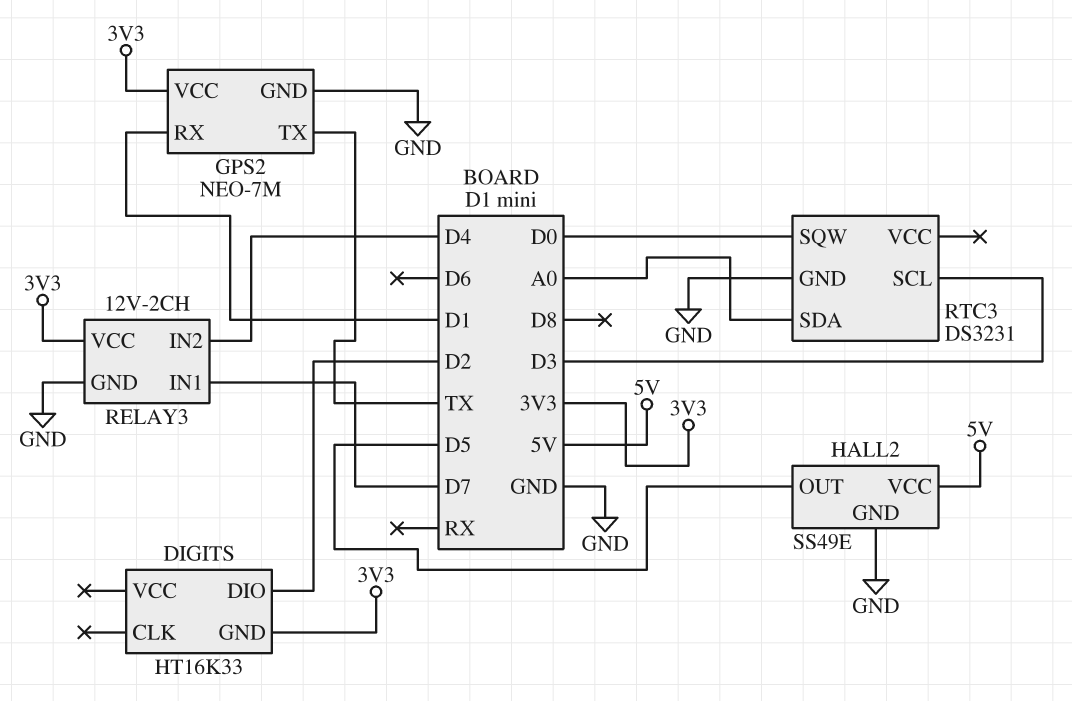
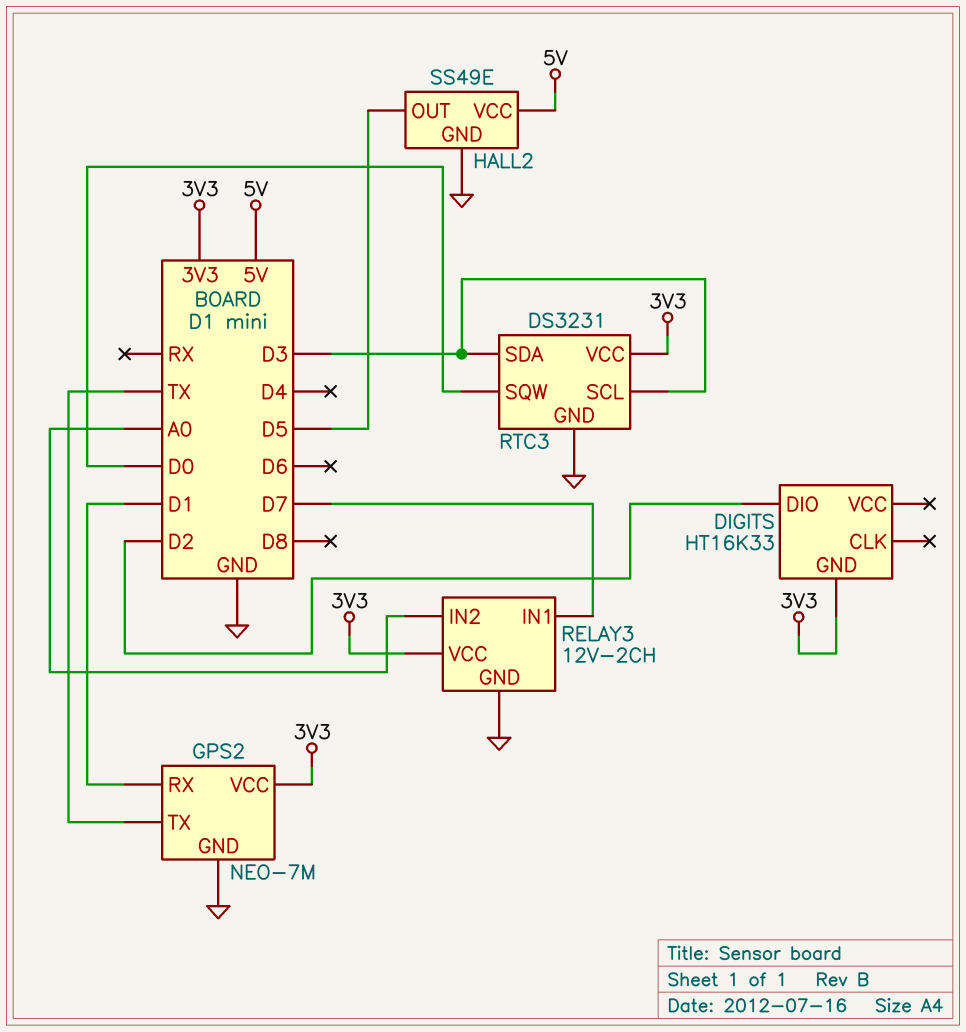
RELAY3 pin IN2: D4 -> A0
RTC3 pin SDA: A0 -> D3
RTC3 pin VCC: none -> 3V3

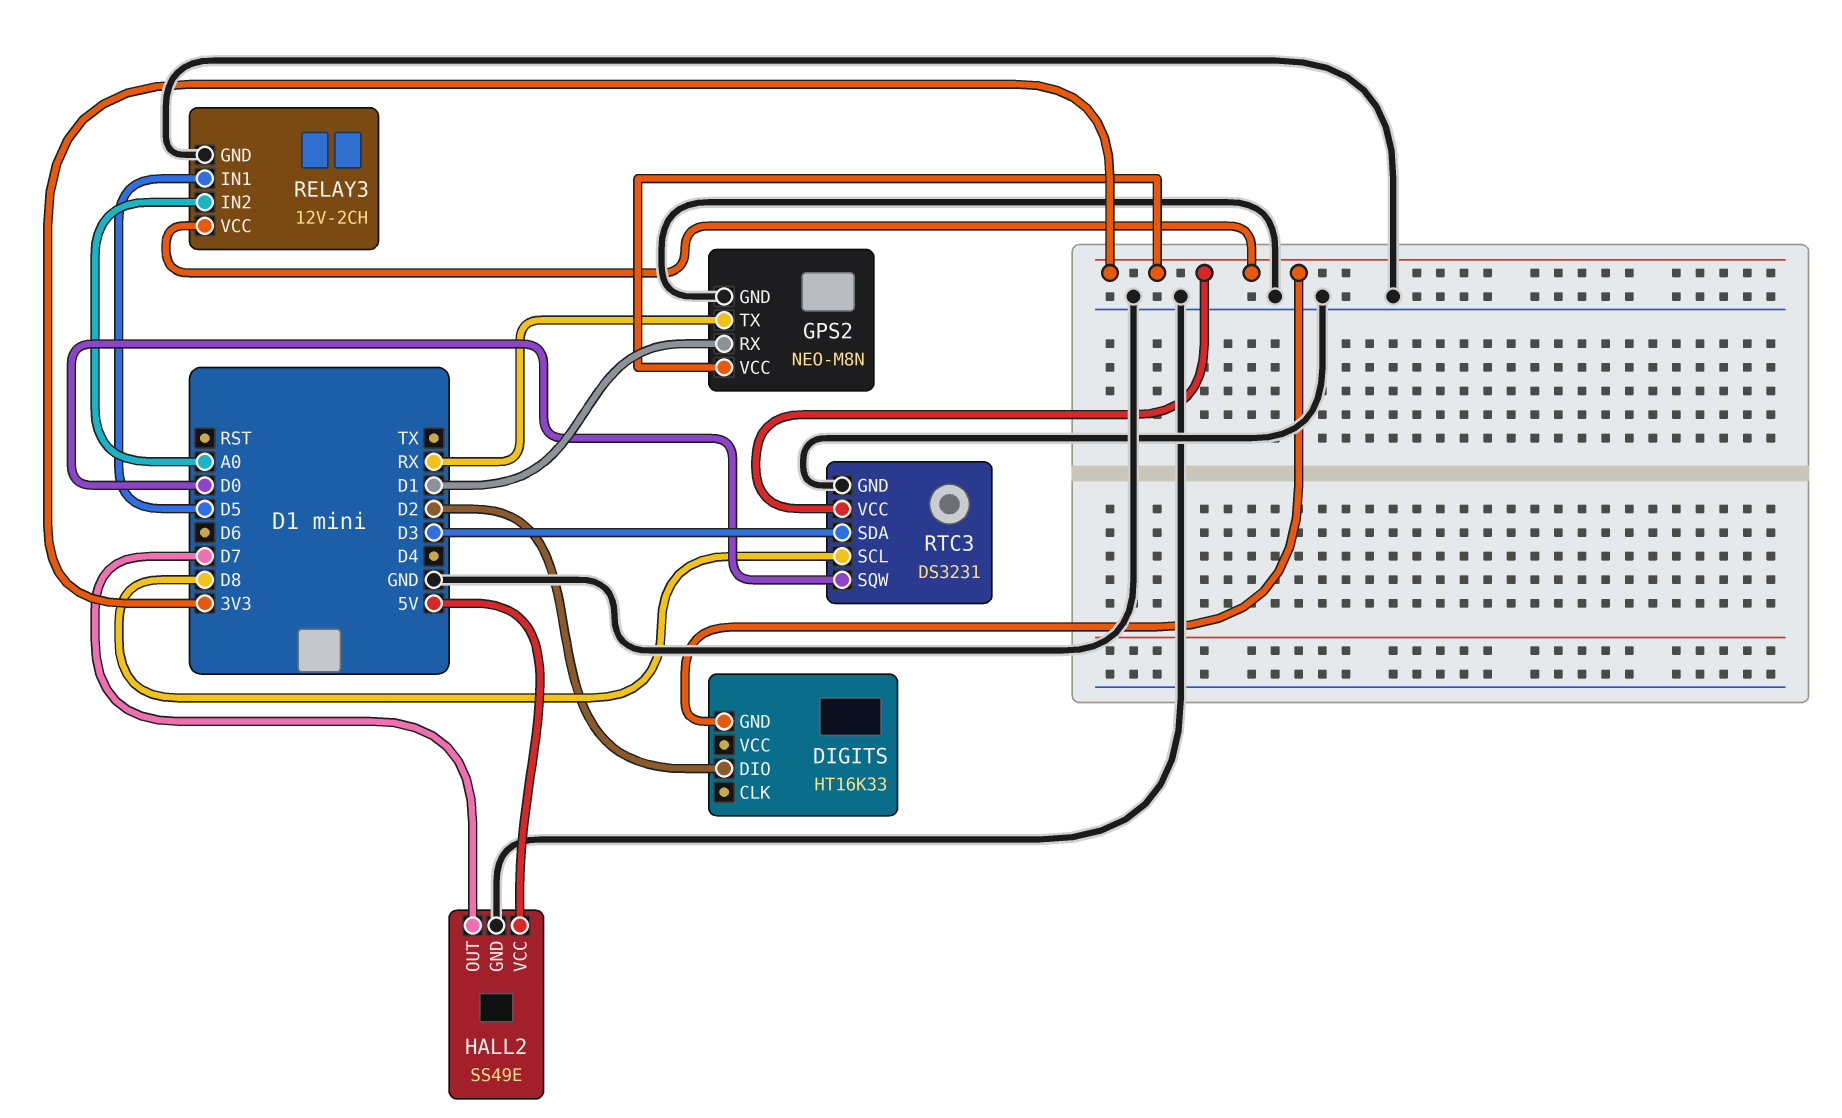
GPS2: NEO-7M -> NEO-M8N
GPS2 pin TX: TX -> RX
HALL2 pin OUT: D5 -> D7
RELAY3 pin IN1: D7 -> D5
RTC3 pin SCL: D3 -> D8

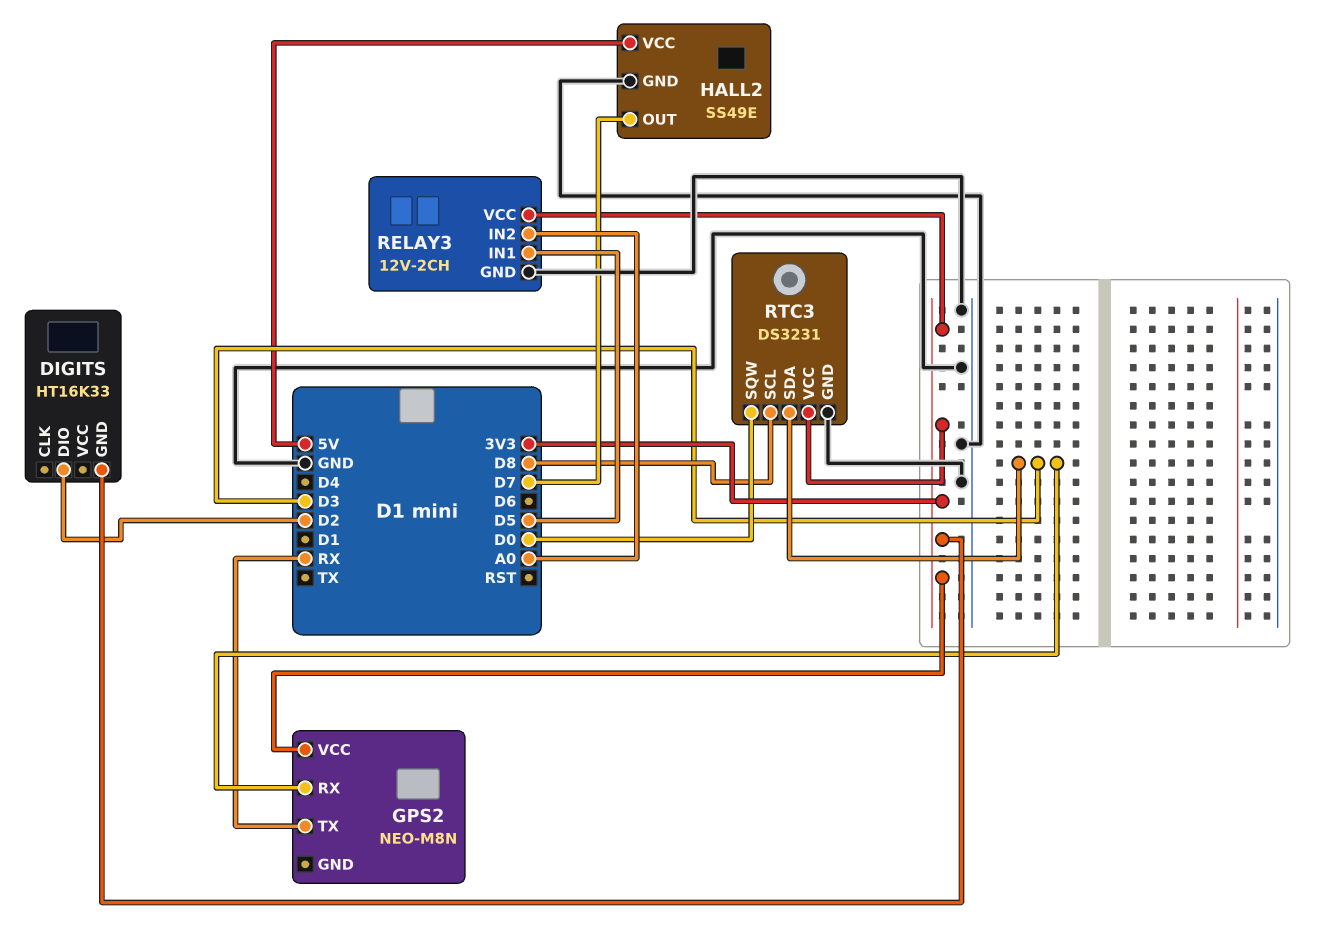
GPS2 pin GND: GND -> none
GPS2 pin RX: D1 -> D3

